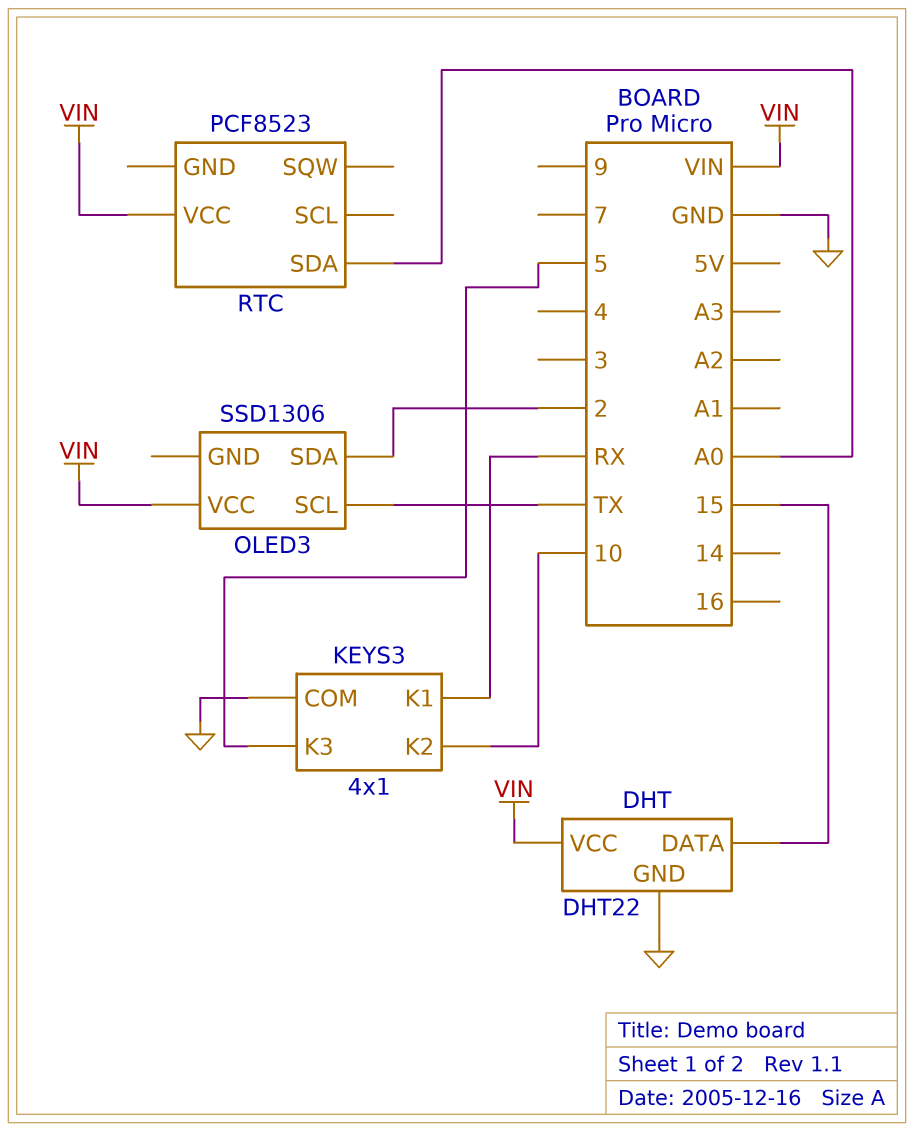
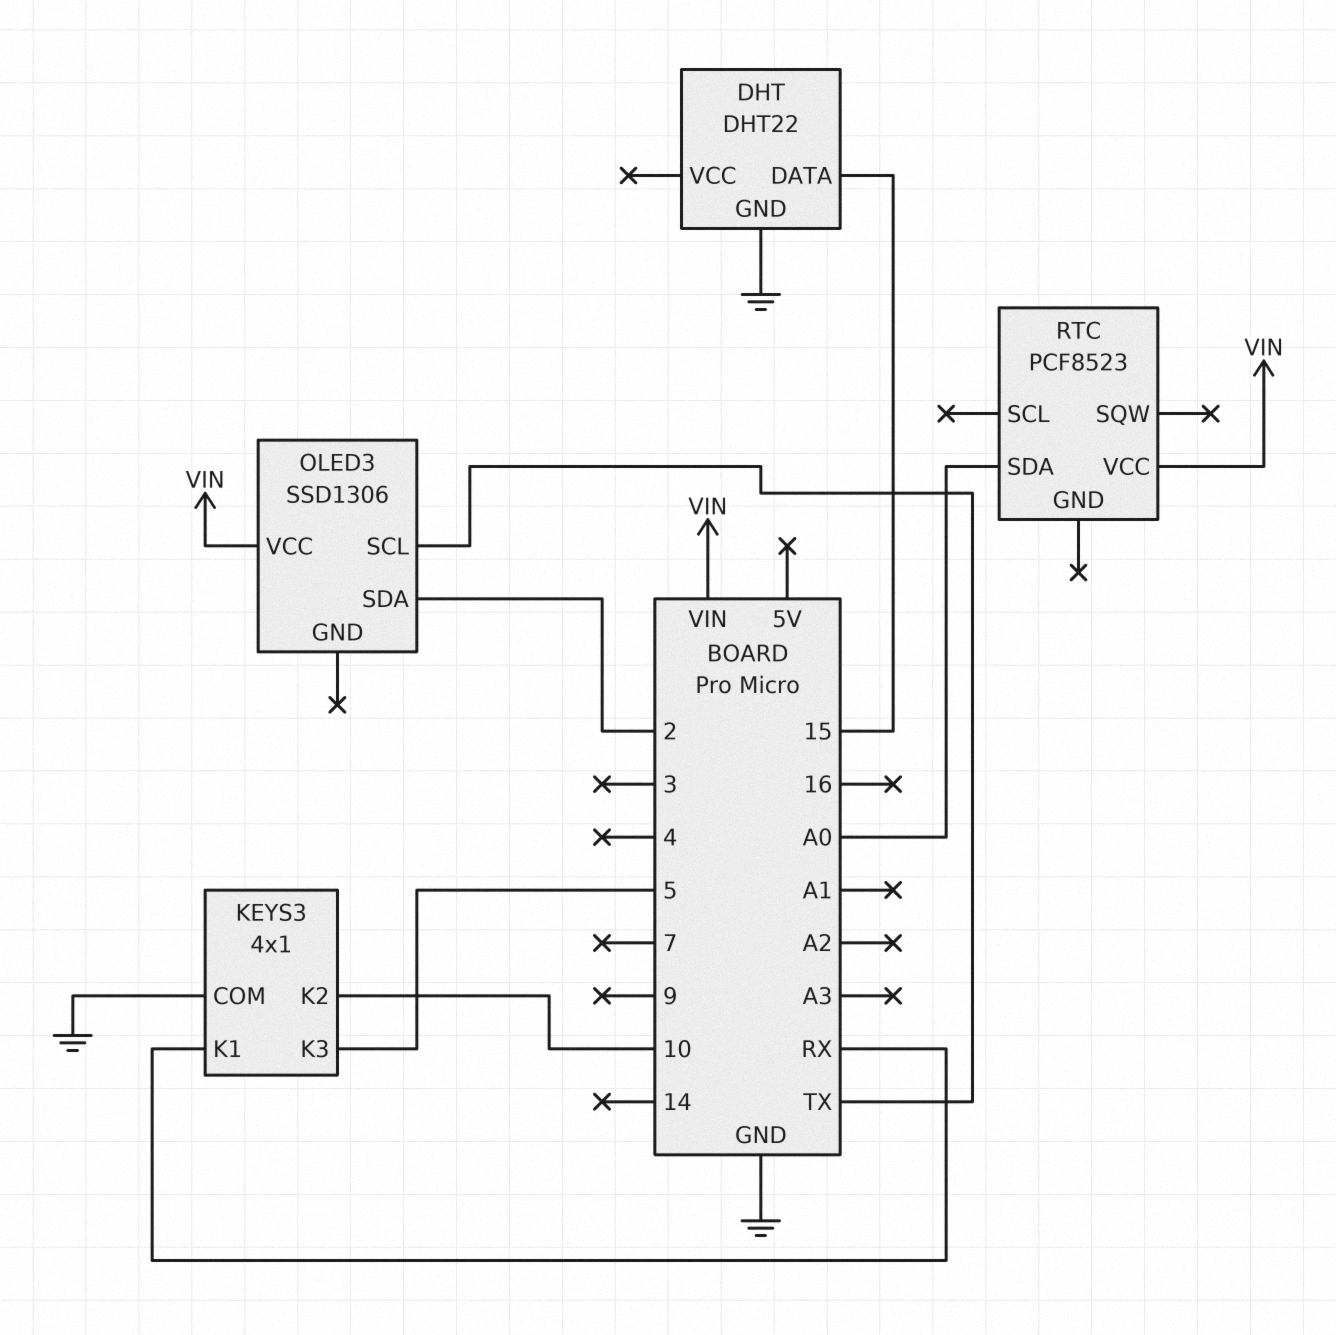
DHT pin VCC: VIN -> none

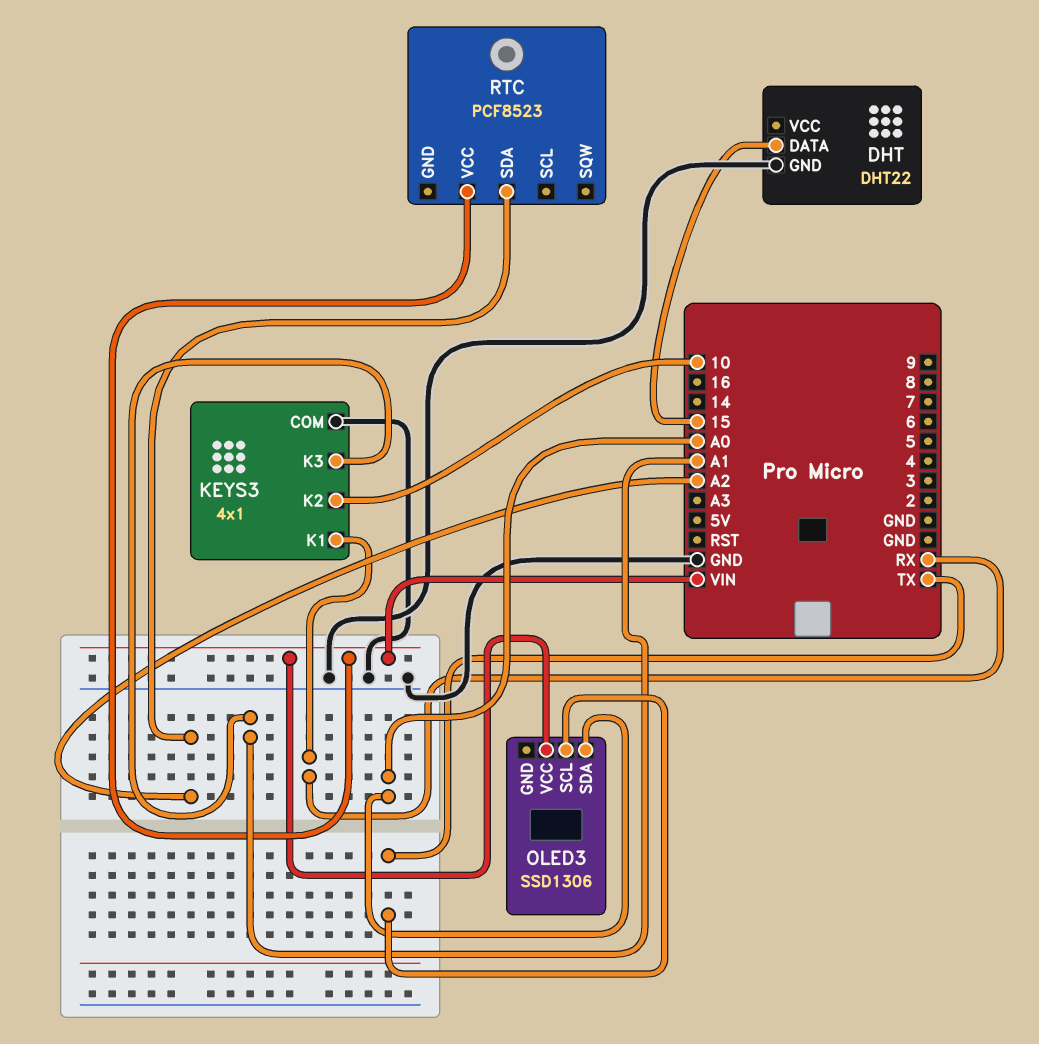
KEYS3 pin K3: 5 -> A1
OLED3 pin SDA: 2 -> A0
RTC pin SDA: A0 -> A2

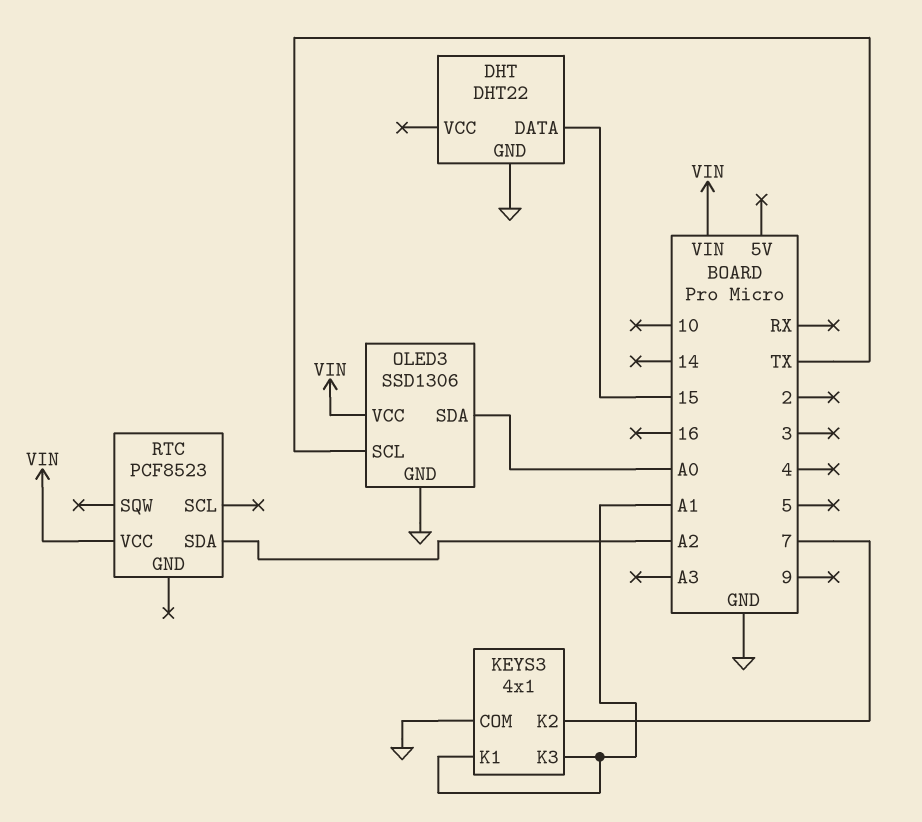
KEYS3 pin K1: RX -> A1
KEYS3 pin K2: 10 -> 7
OLED3 pin GND: none -> GND

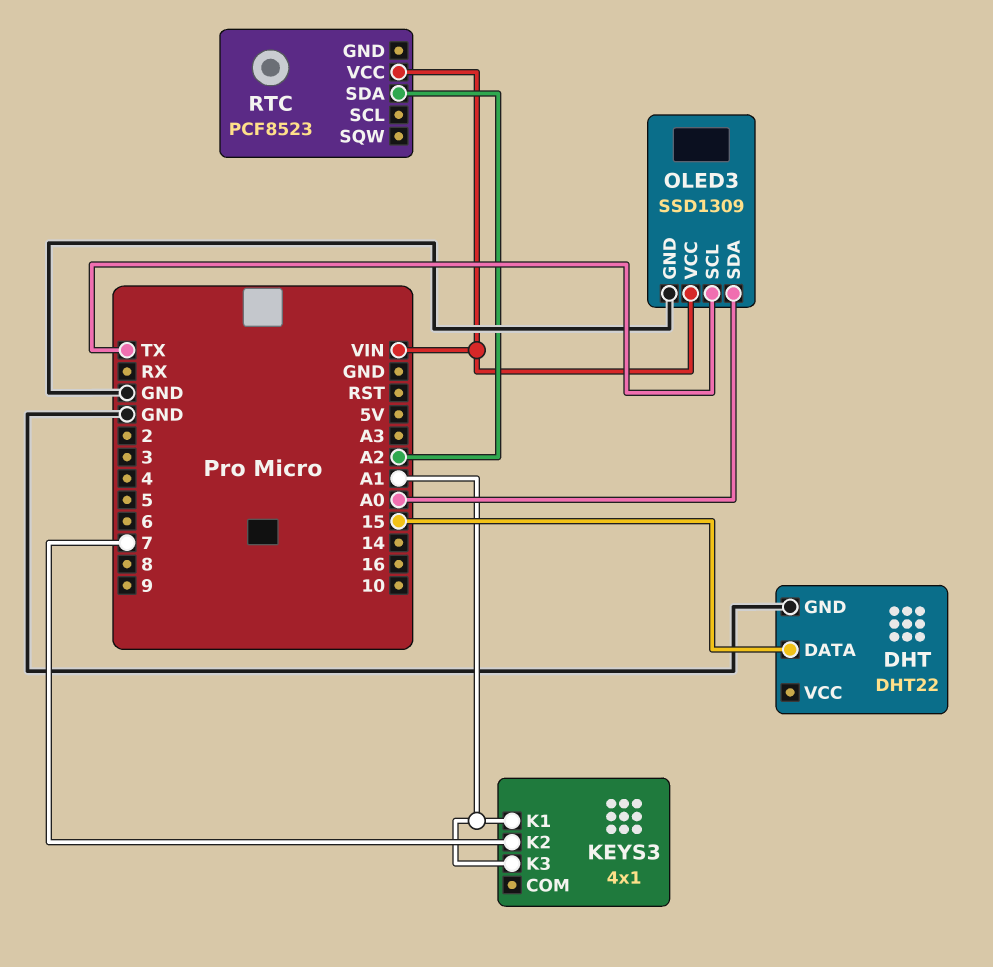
KEYS3 pin COM: GND -> none
OLED3: SSD1306 -> SSD1309

